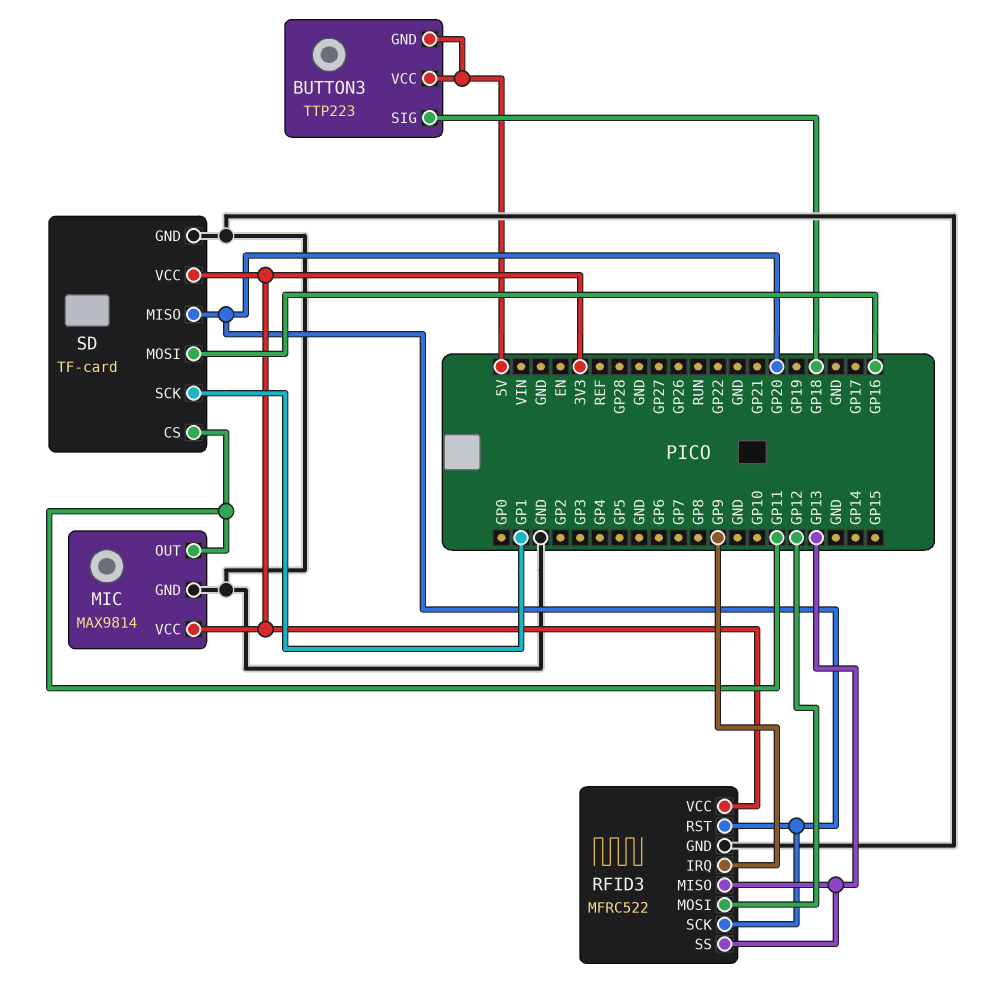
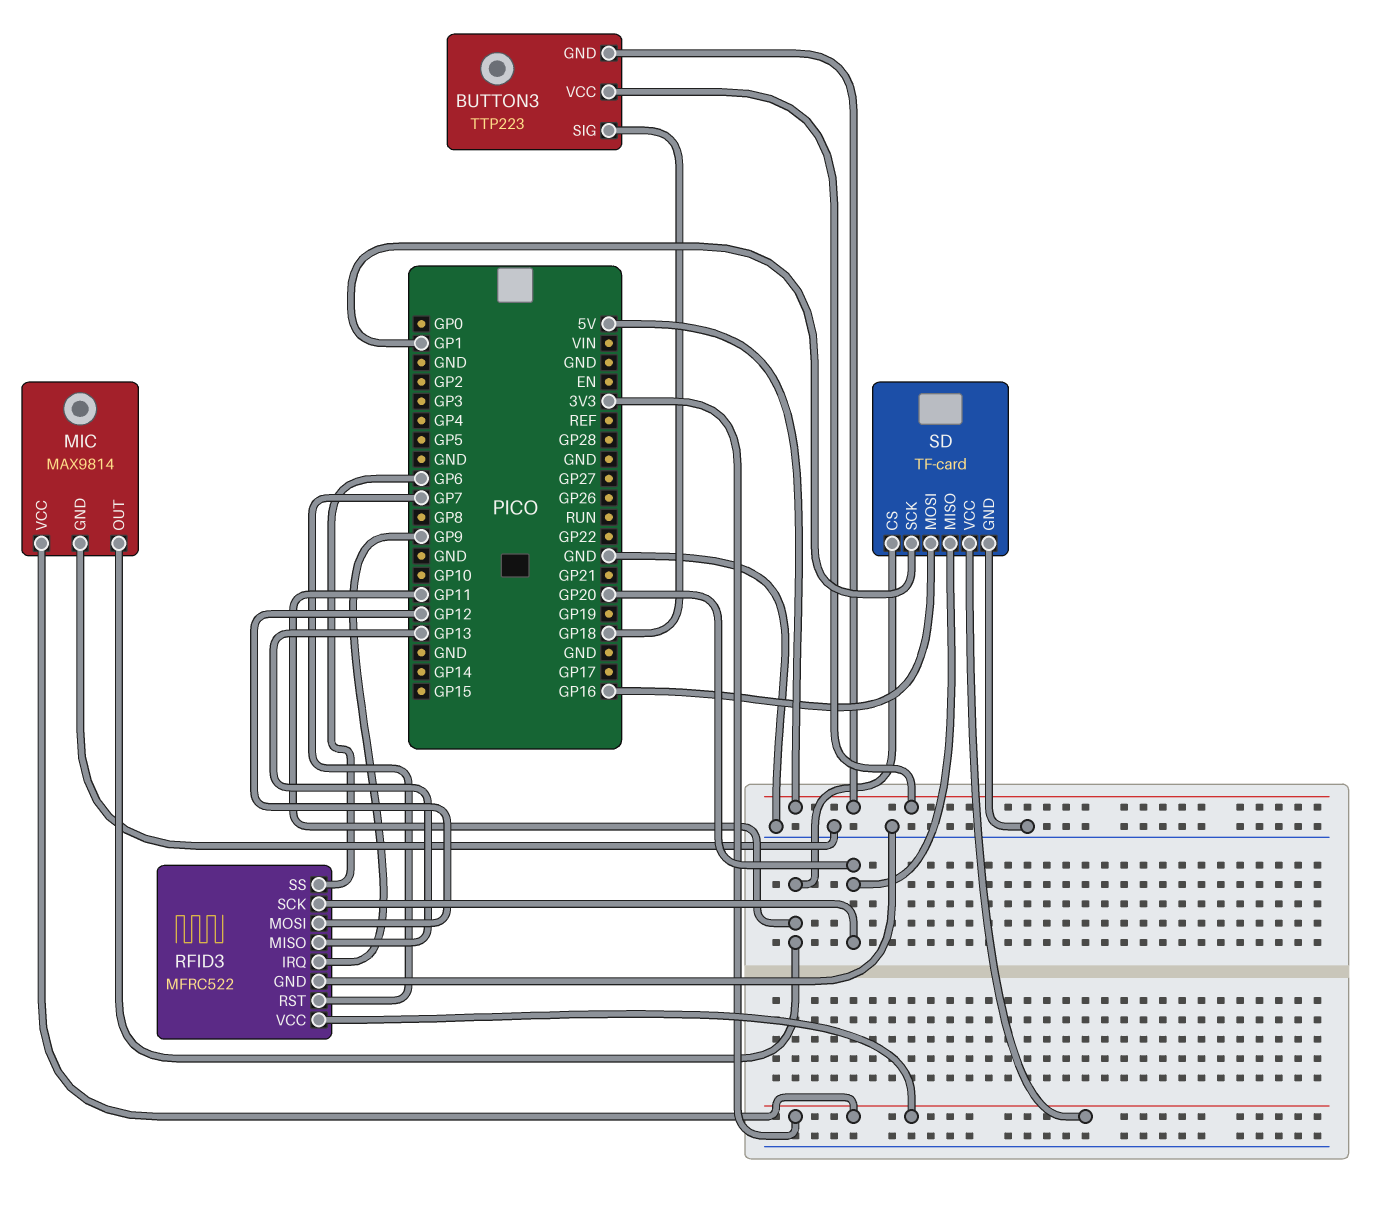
RFID3 pin RST: GP20 -> GP7
RFID3 pin SS: GP13 -> GP6

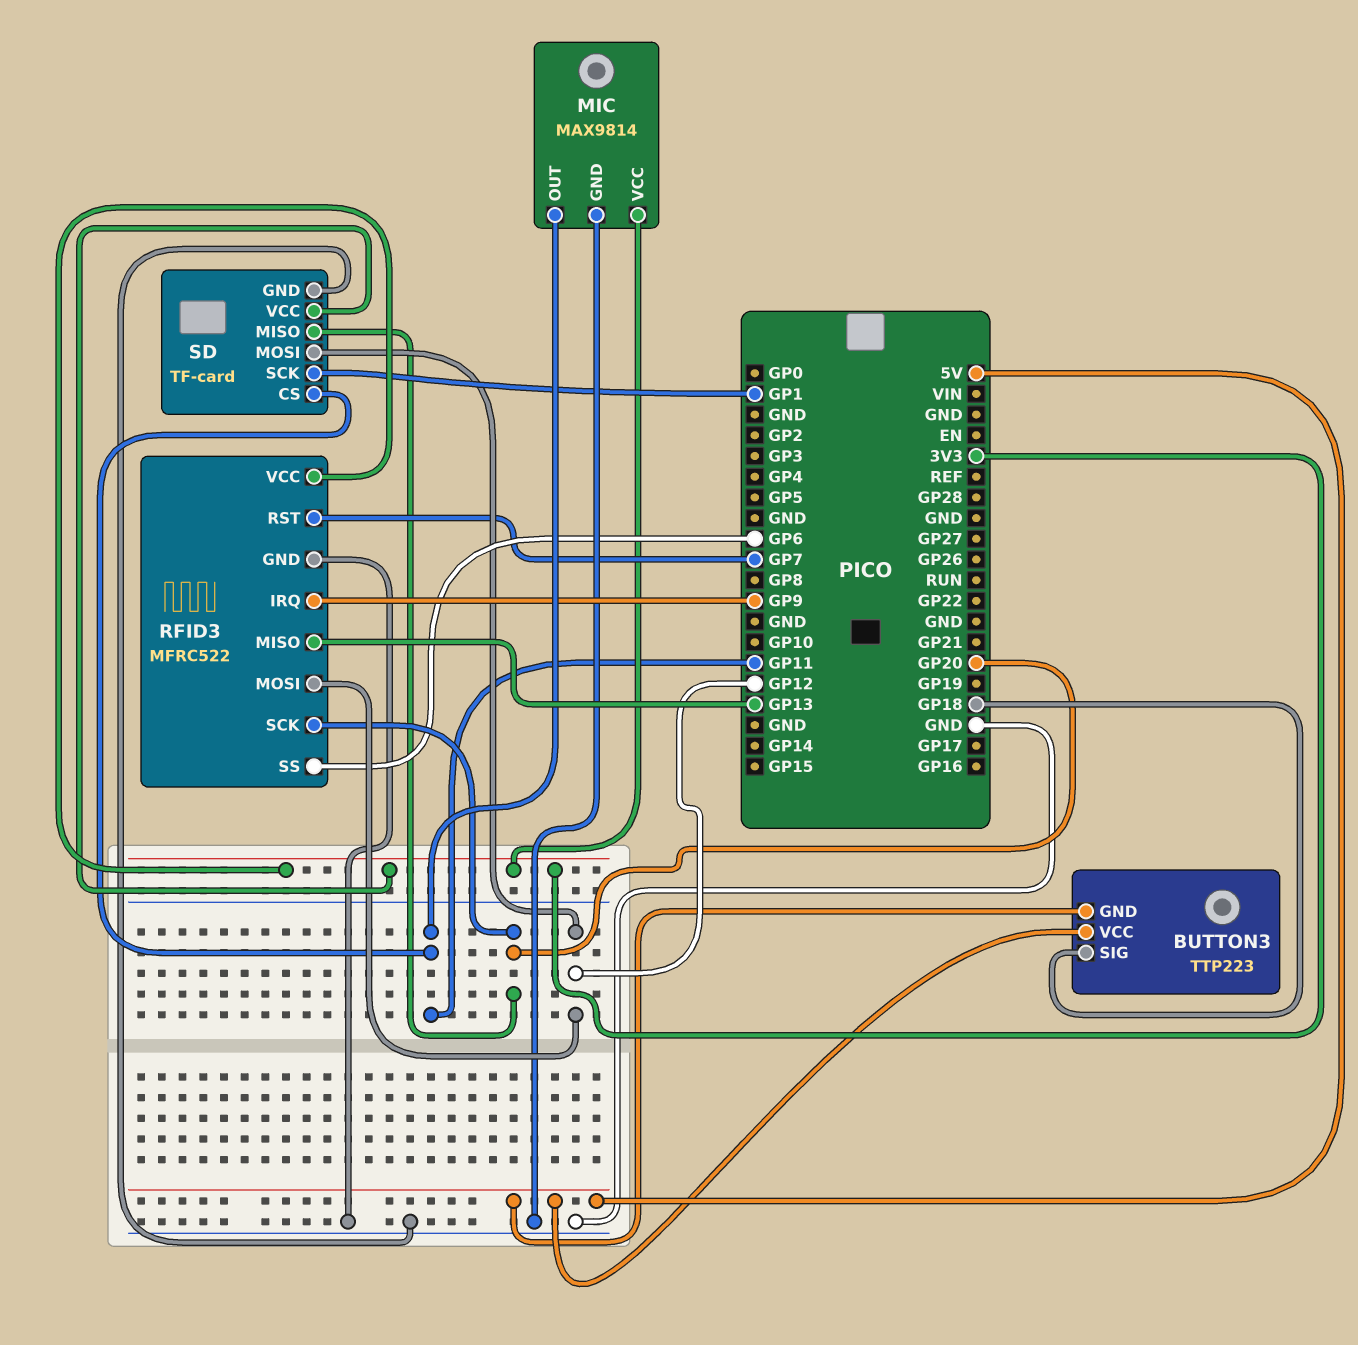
SD pin MOSI: GP16 -> GP12

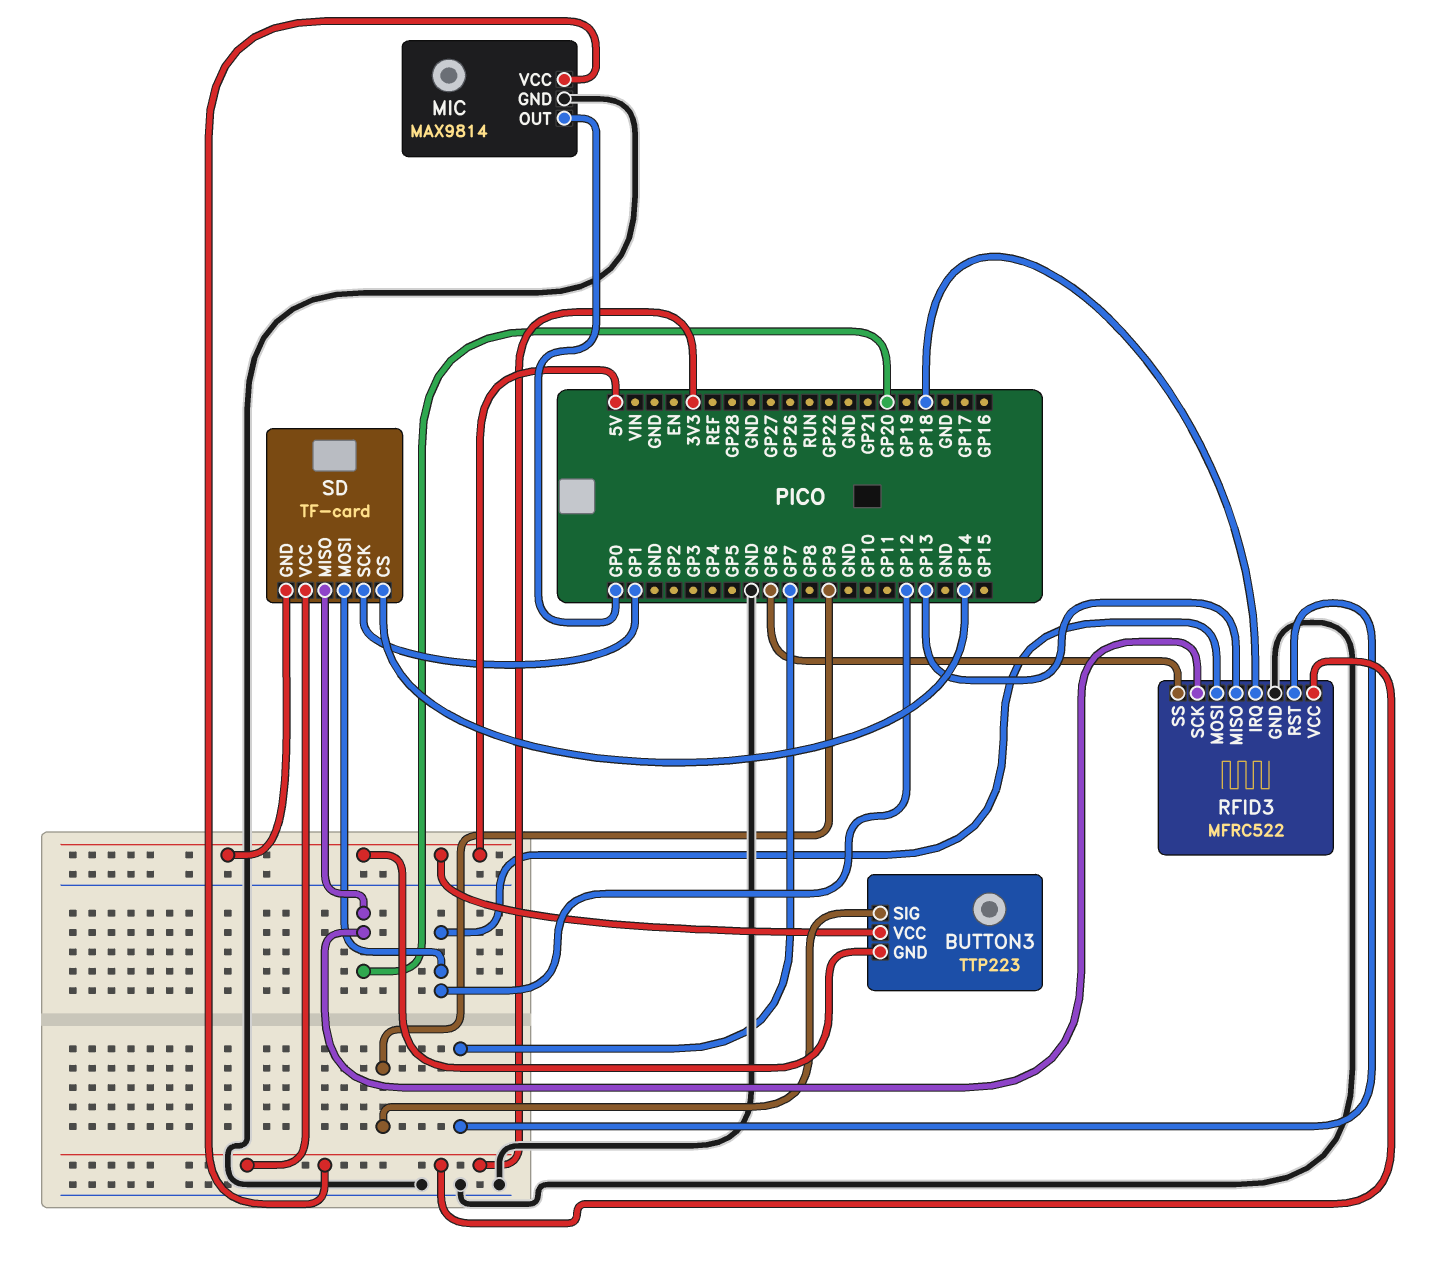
BUTTON3 pin SIG: GP18 -> GP9
MIC pin OUT: GP11 -> GP0
RFID3 pin IRQ: GP9 -> GP18
SD pin CS: GP11 -> GP14
SD pin GND: GND -> 5V

